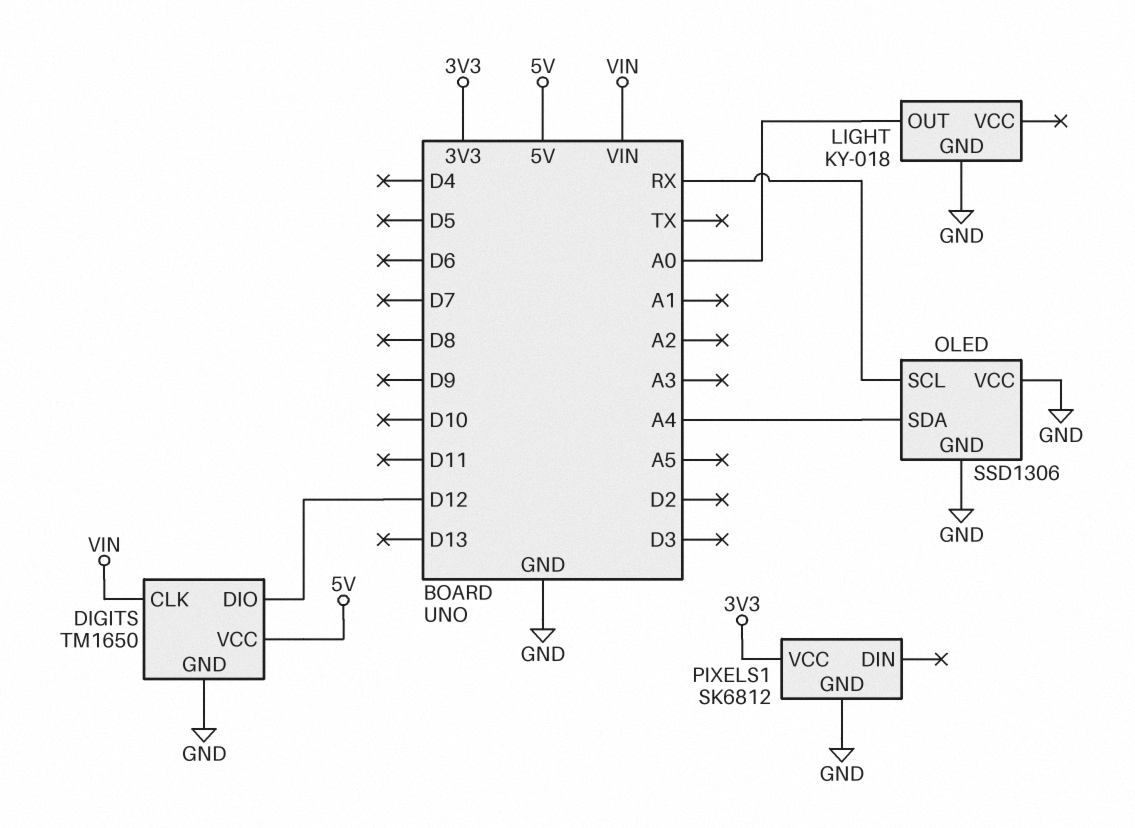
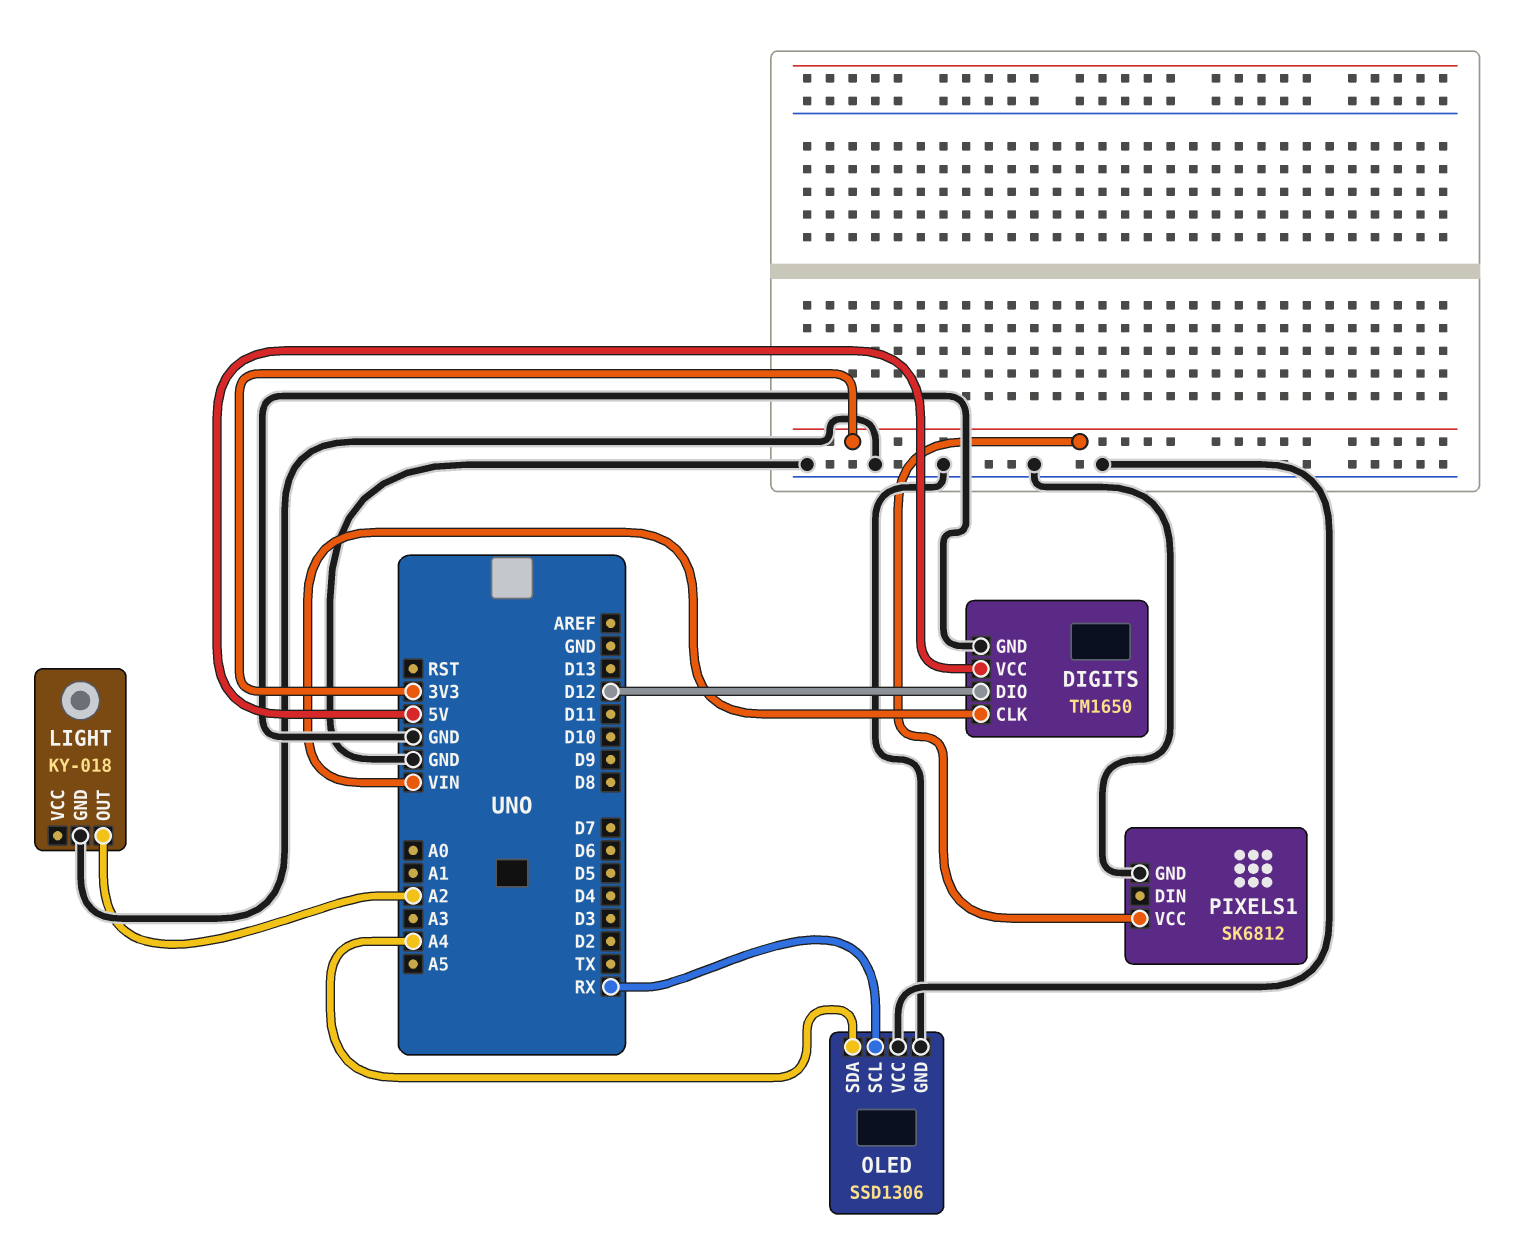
LIGHT pin OUT: A0 -> A2

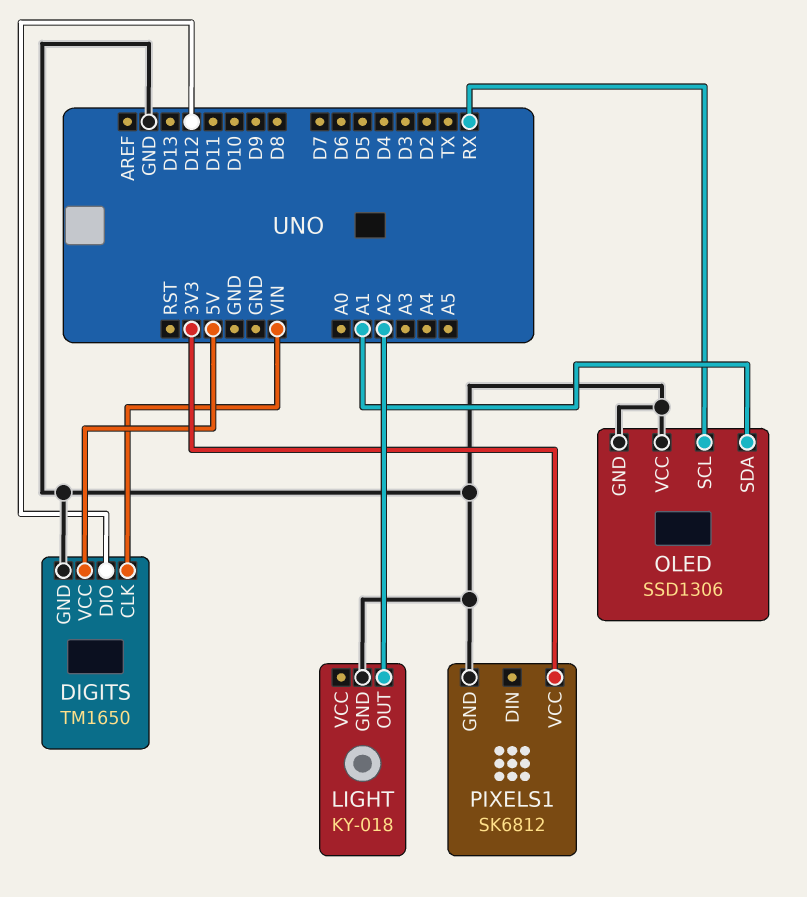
OLED pin SDA: A4 -> A1

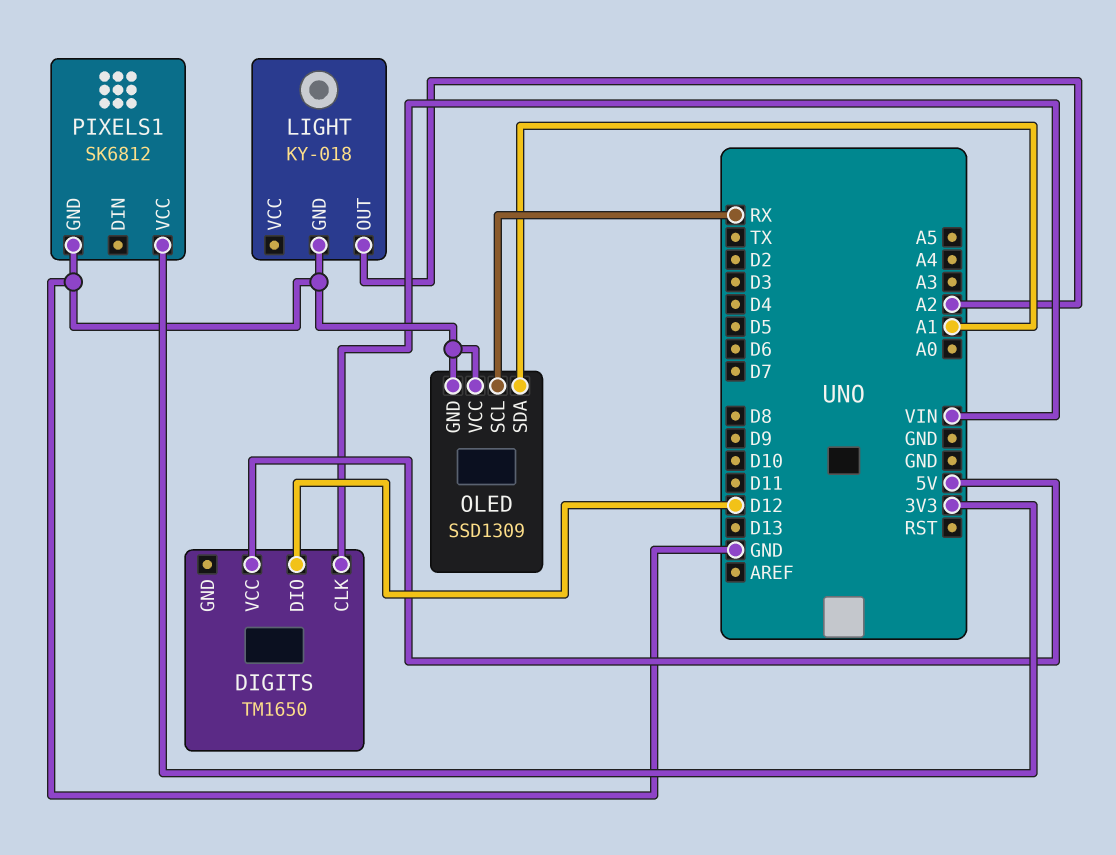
DIGITS pin GND: GND -> none
OLED: SSD1306 -> SSD1309

